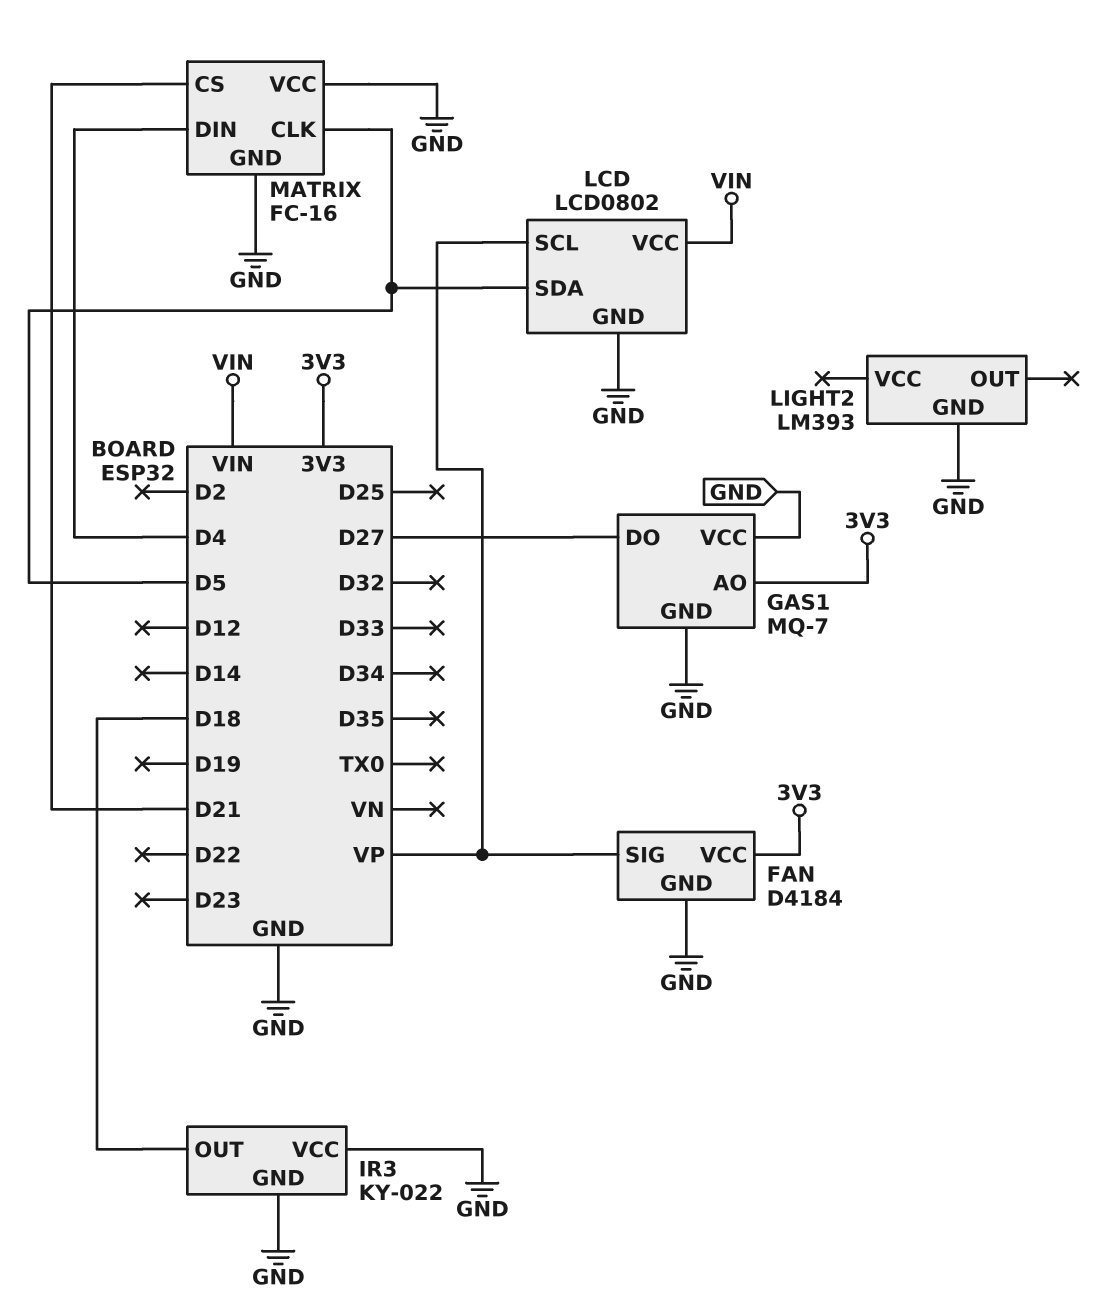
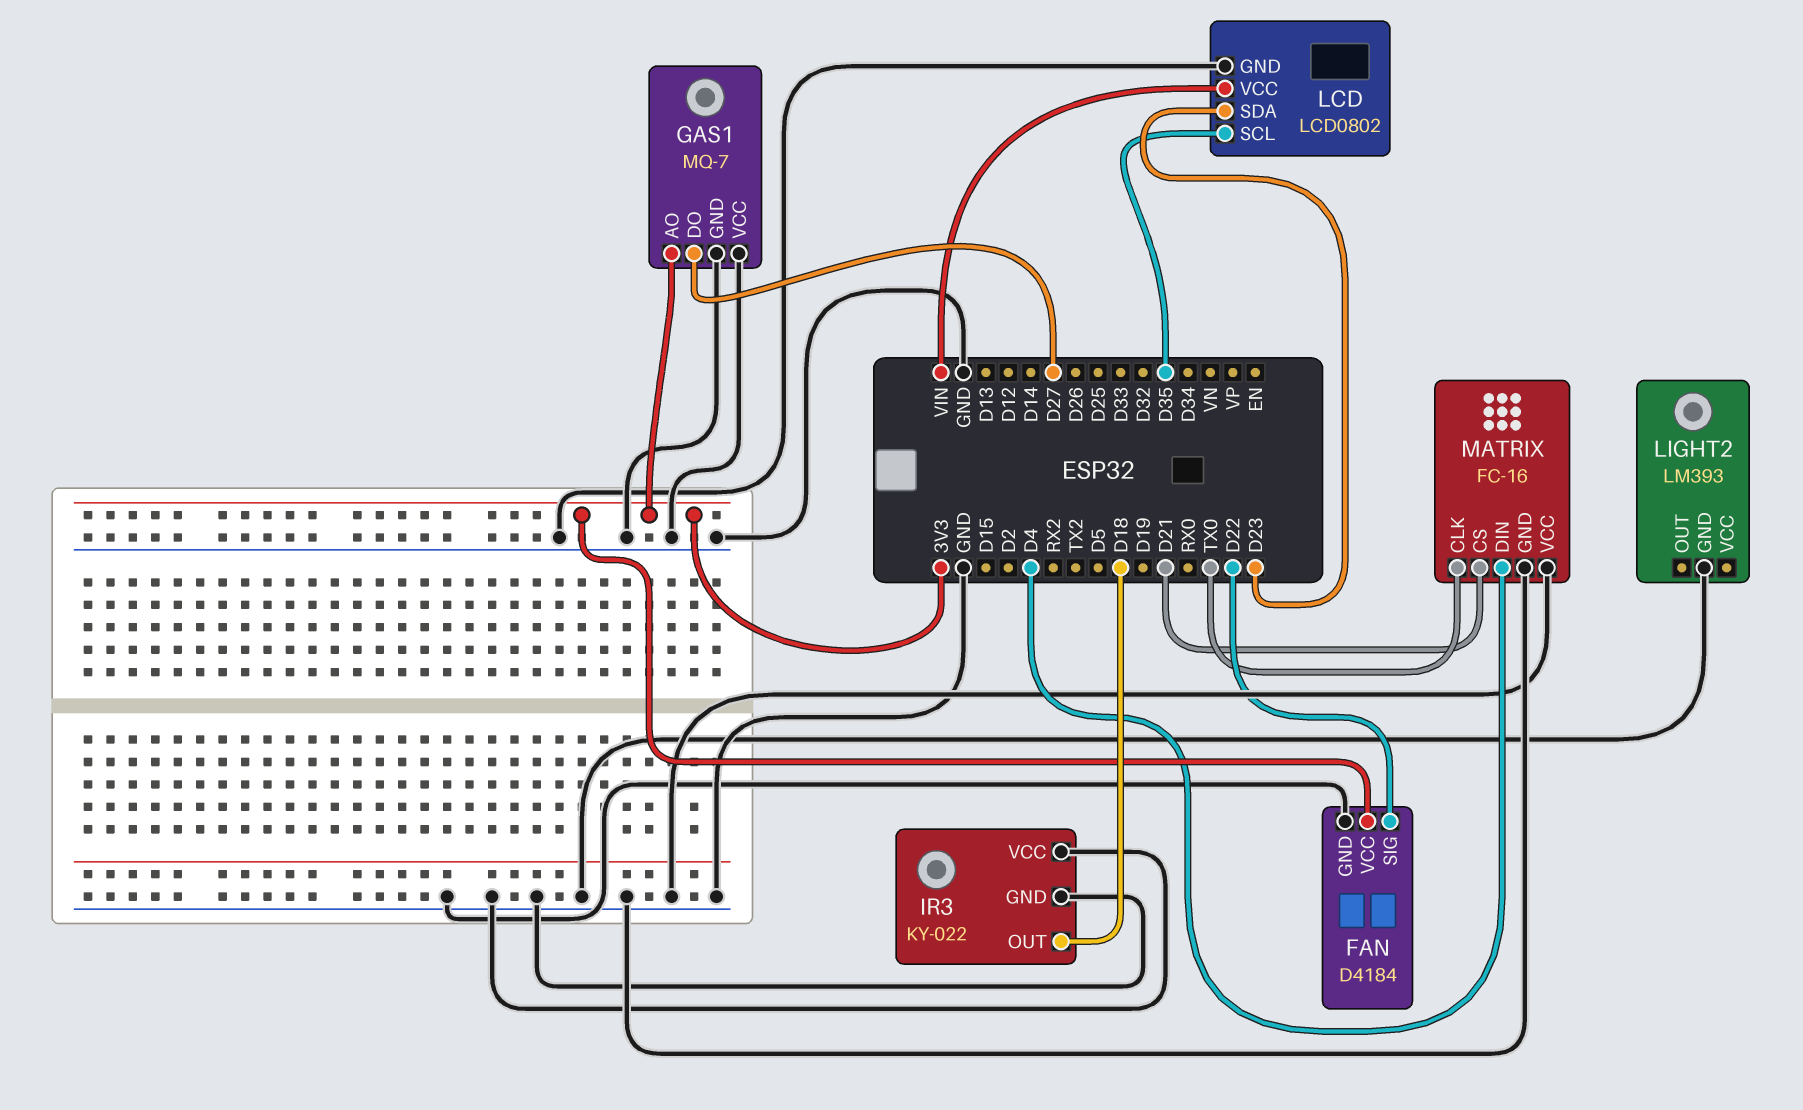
FAN pin SIG: VP -> D22
LCD pin SCL: VP -> D35
LCD pin SDA: D5 -> D23
MATRIX pin CLK: D5 -> TX0

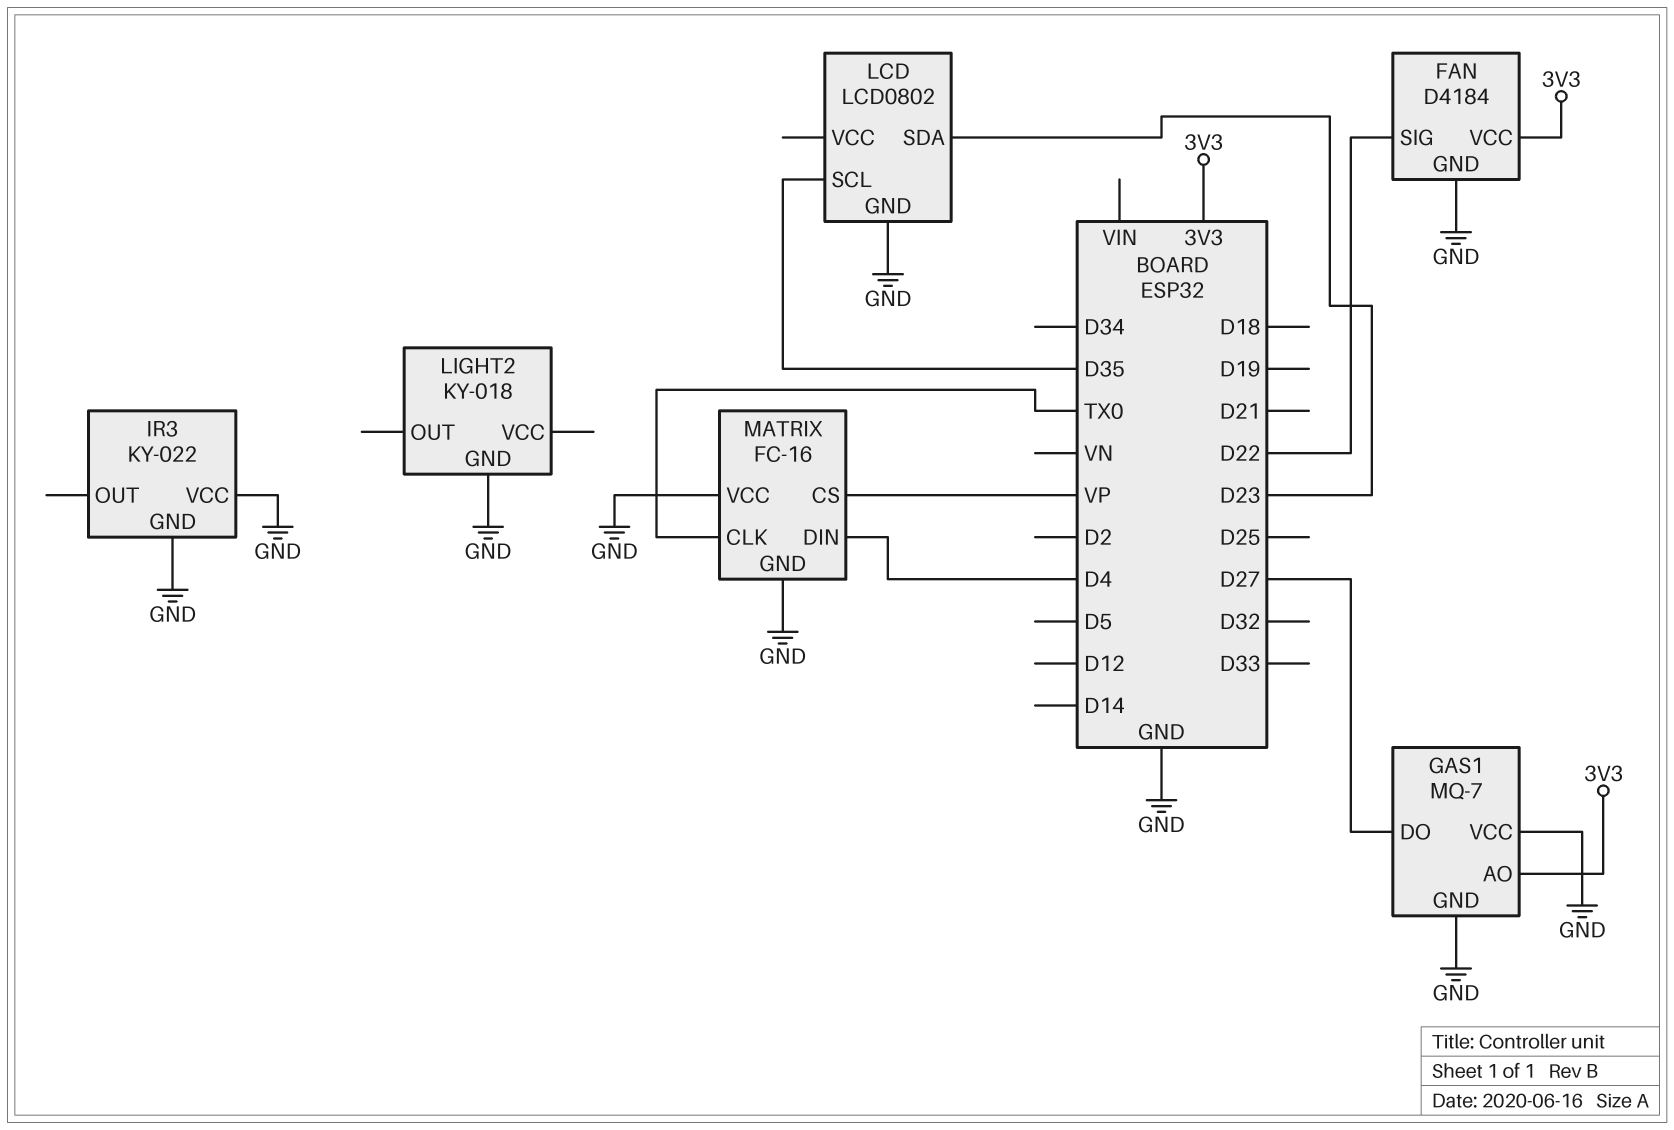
IR3 pin OUT: D18 -> none
LCD pin VCC: VIN -> none
LIGHT2: LM393 -> KY-018
MATRIX pin CS: D21 -> VP

